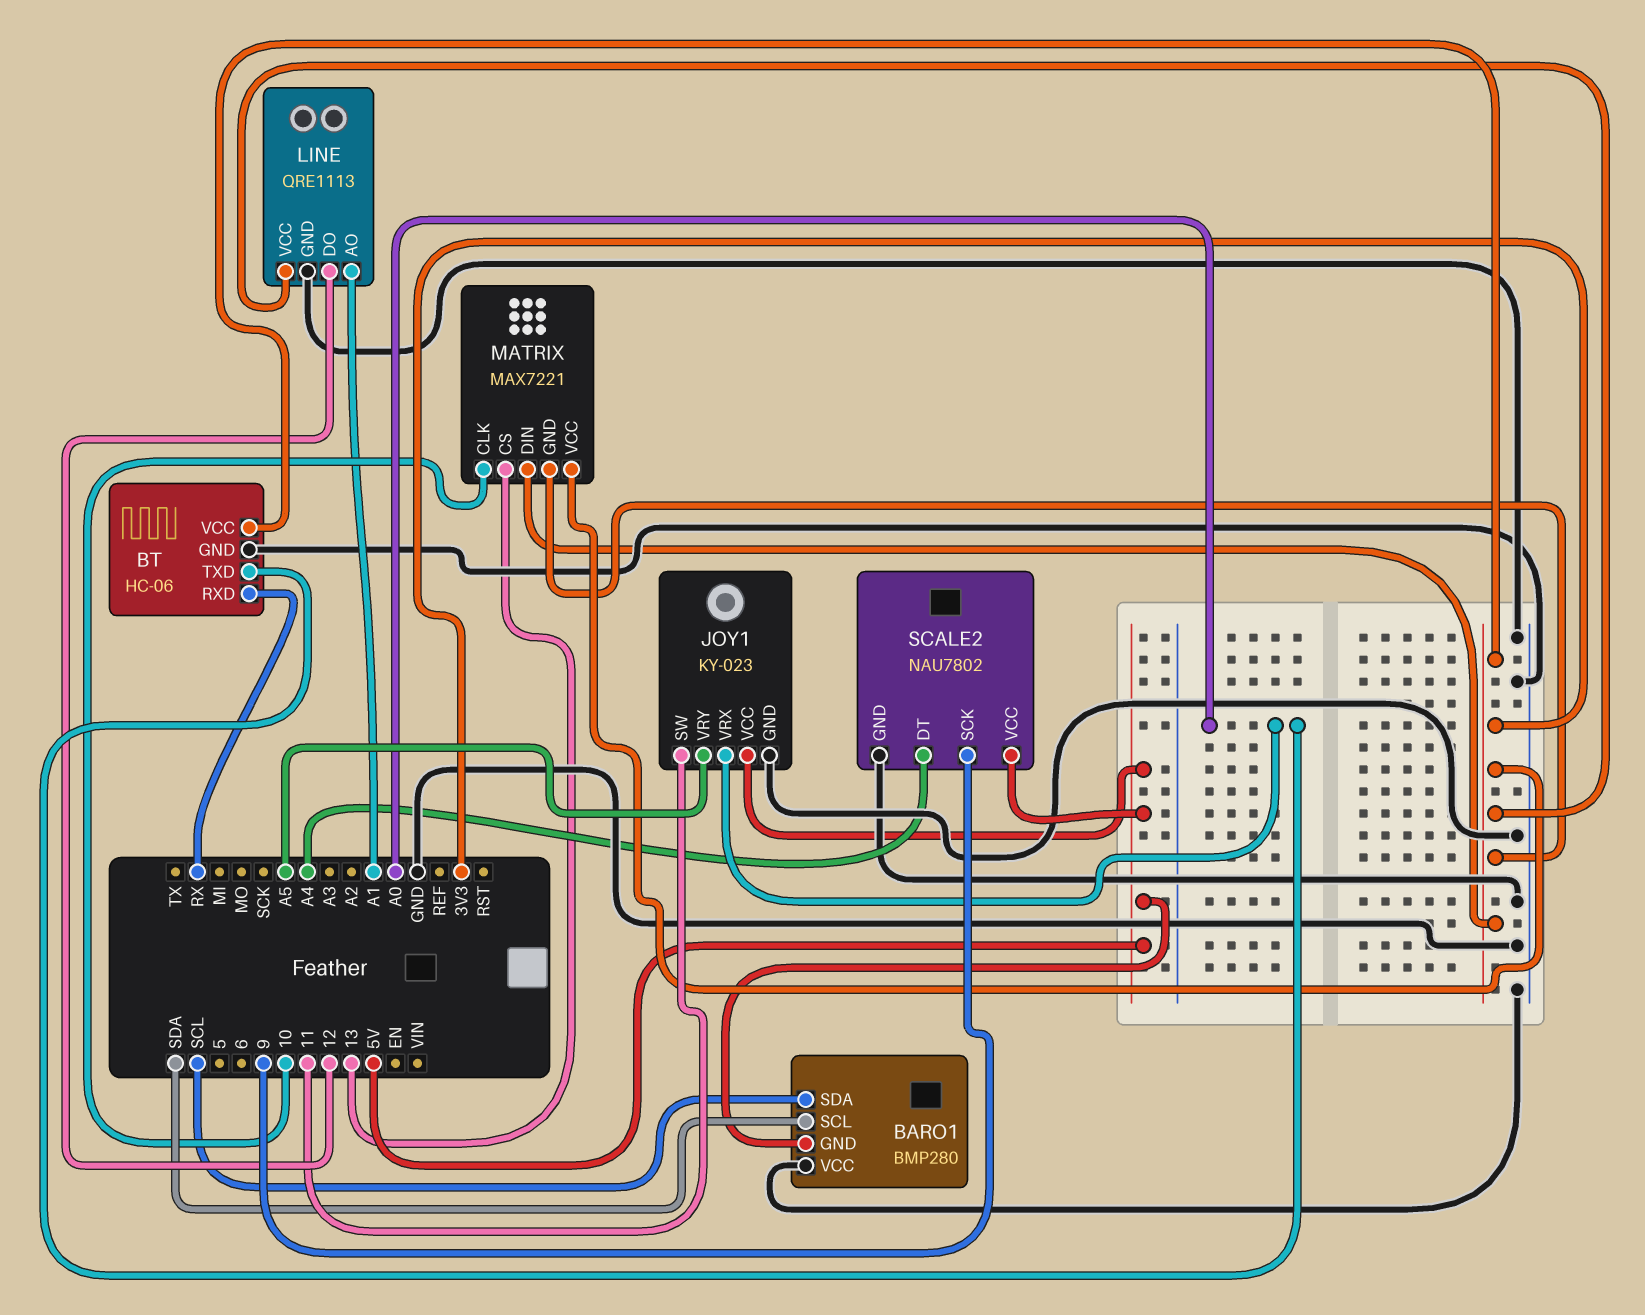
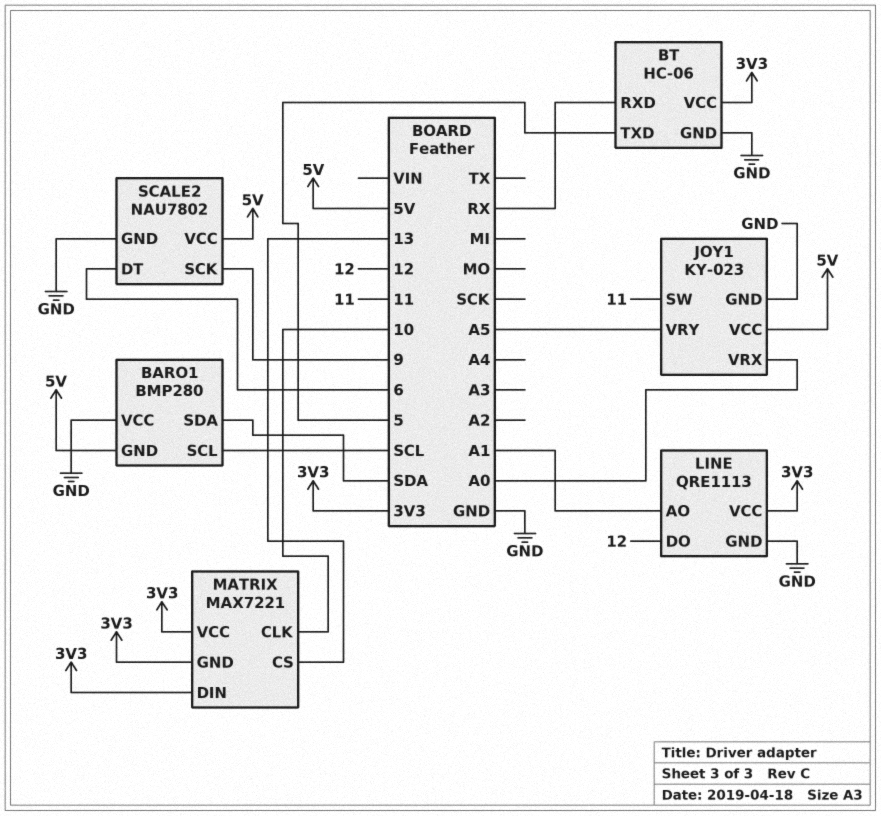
BARO1 pin SCL: SDA -> SCL
BARO1 pin SDA: SCL -> SDA
BT pin TXD: A0 -> 5
SCALE2 pin DT: A4 -> 6

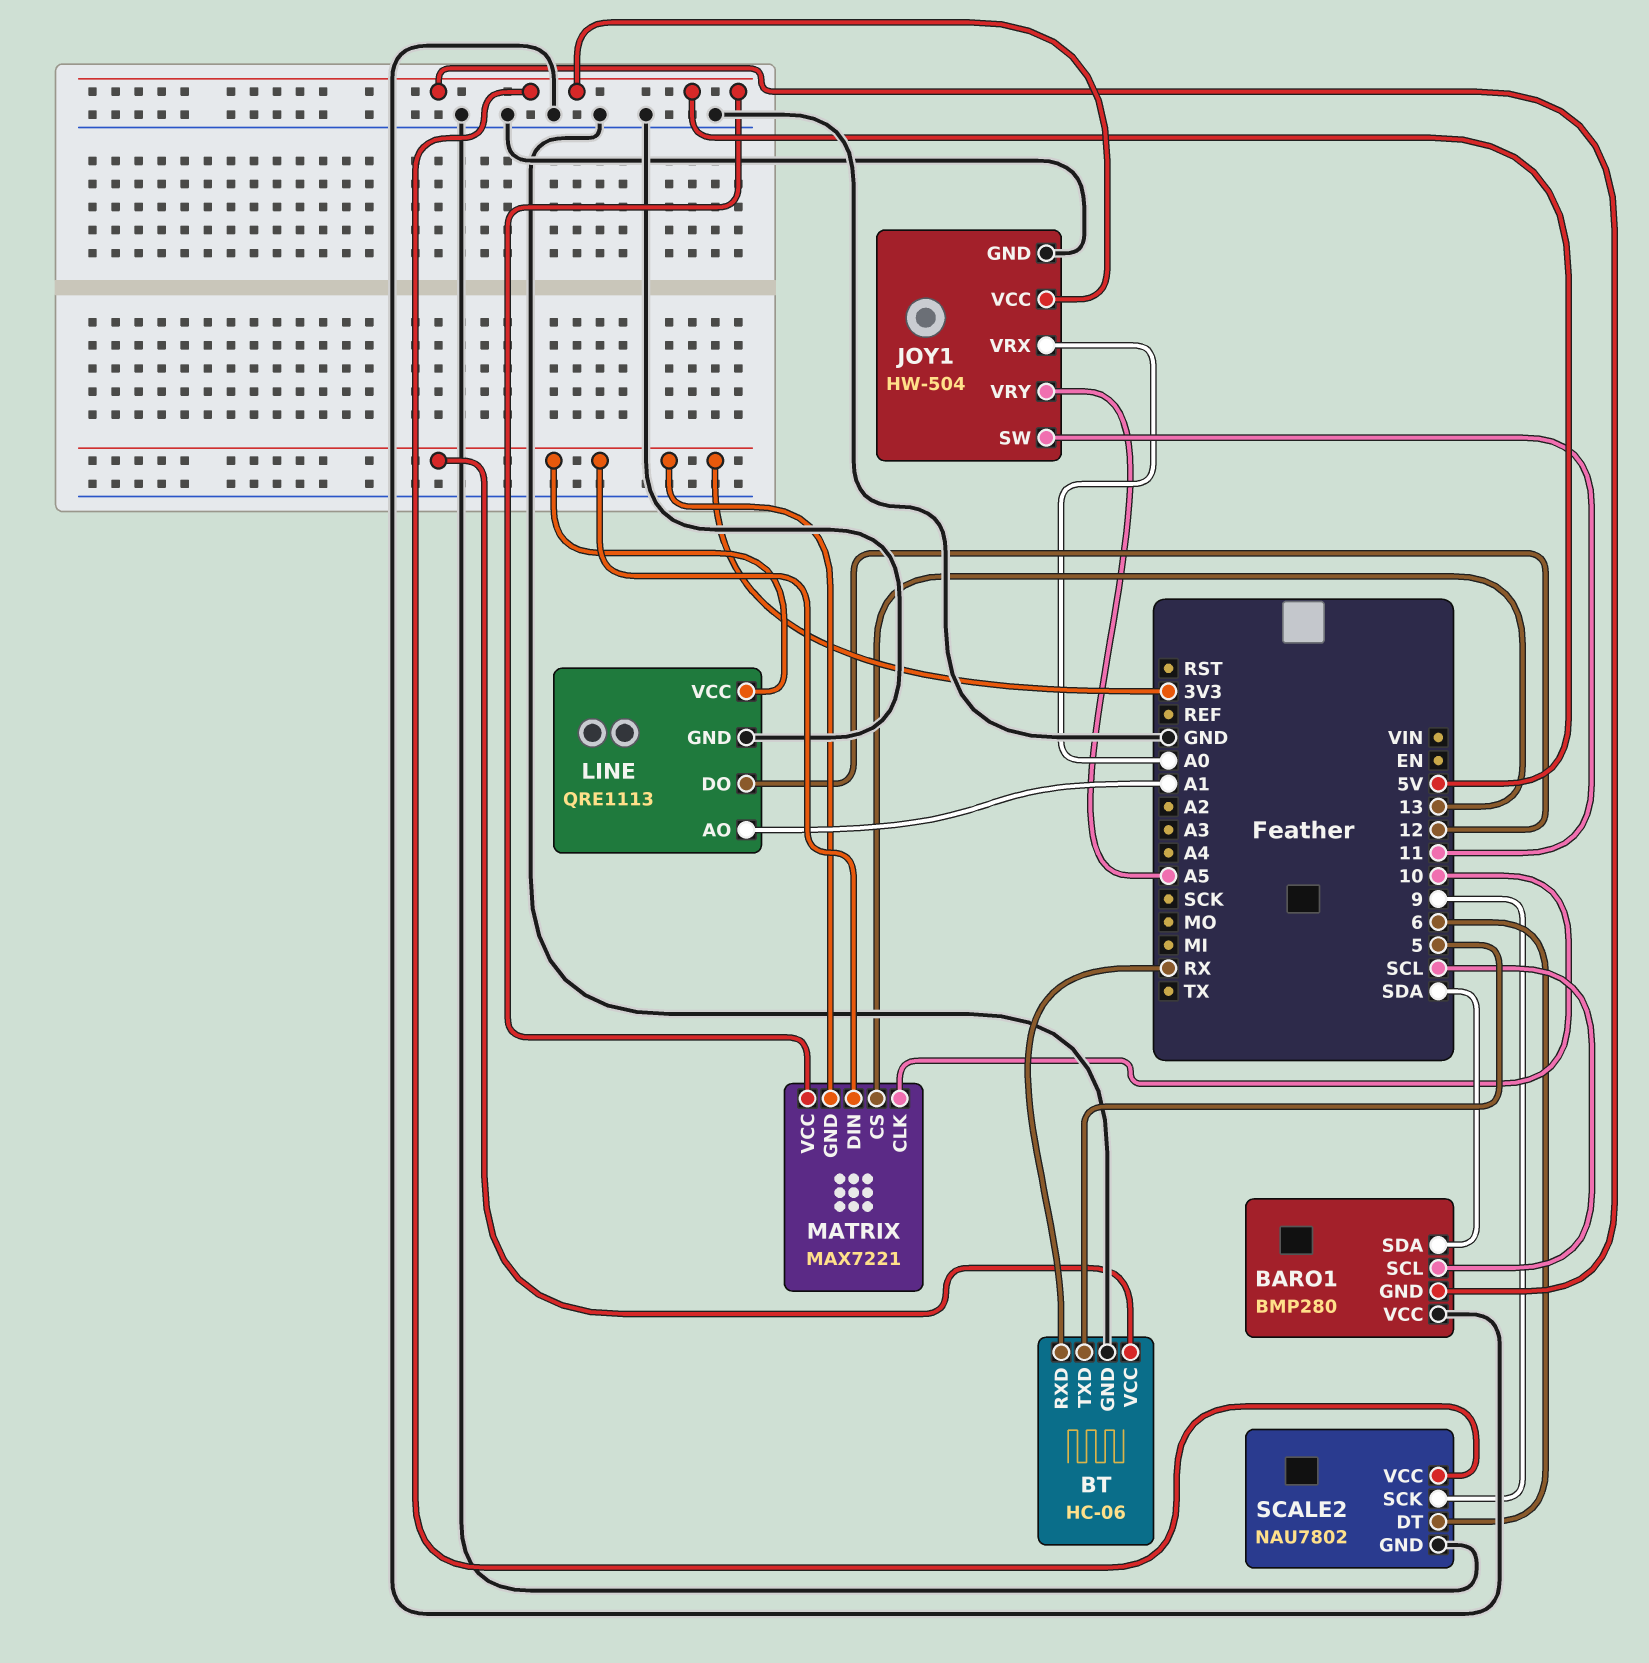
JOY1: KY-023 -> HW-504
MATRIX pin VCC: 3V3 -> 5V

